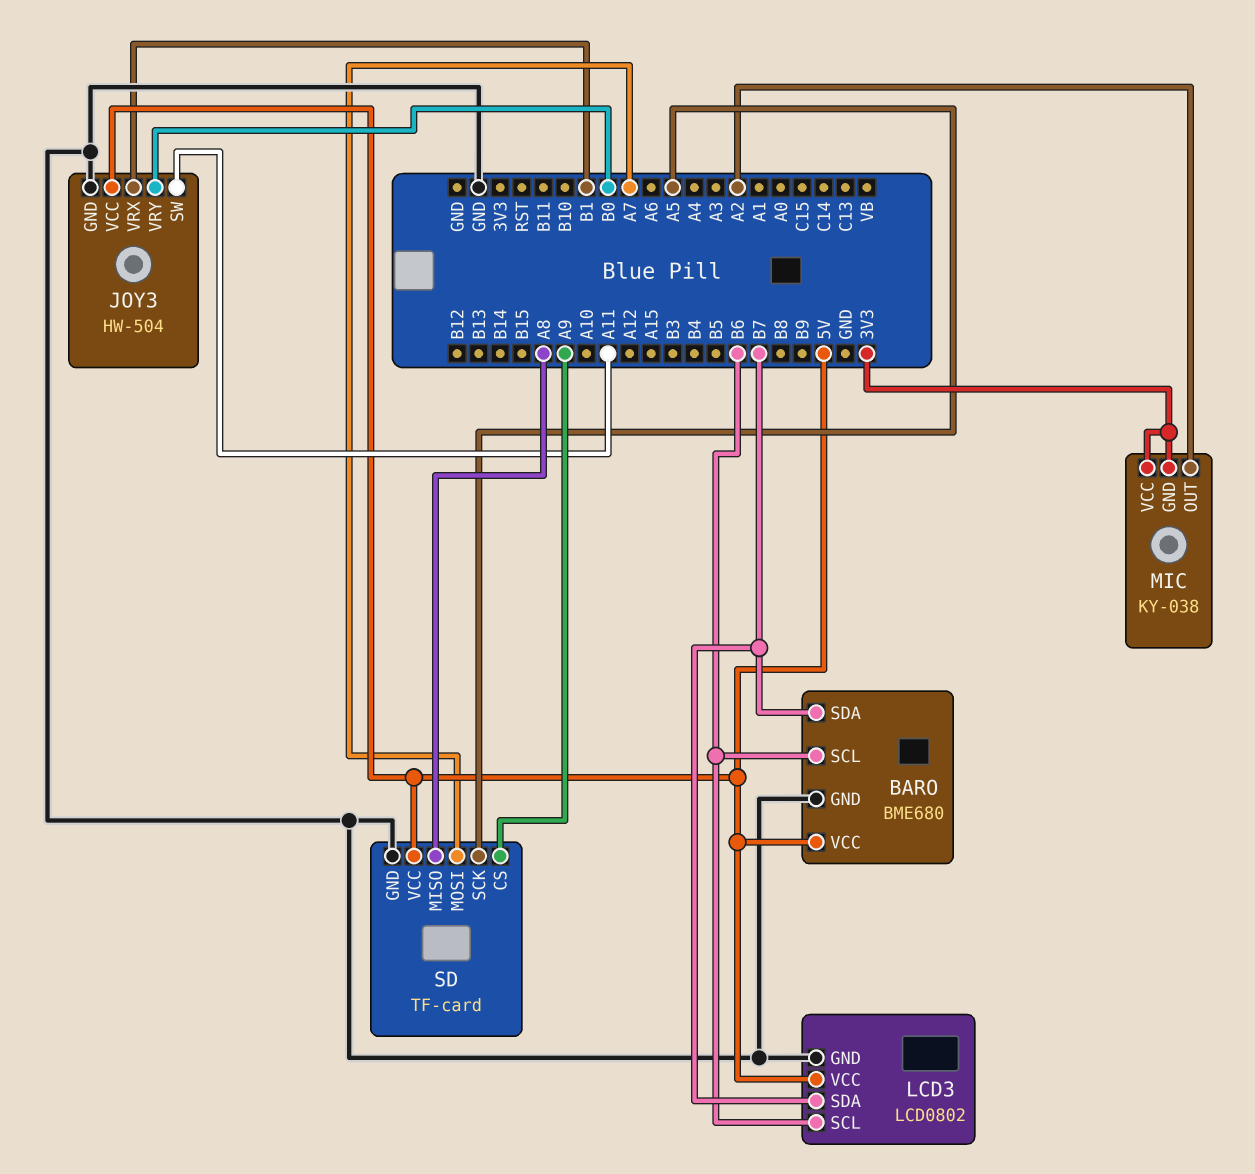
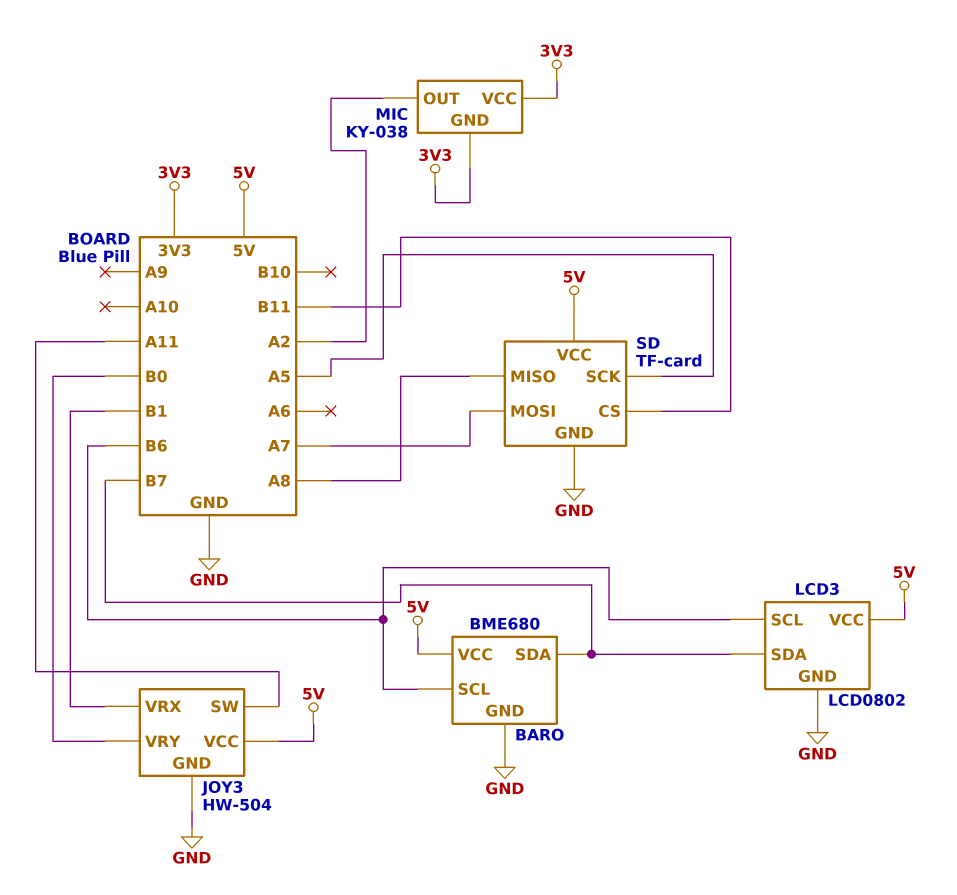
SD pin CS: A9 -> B11

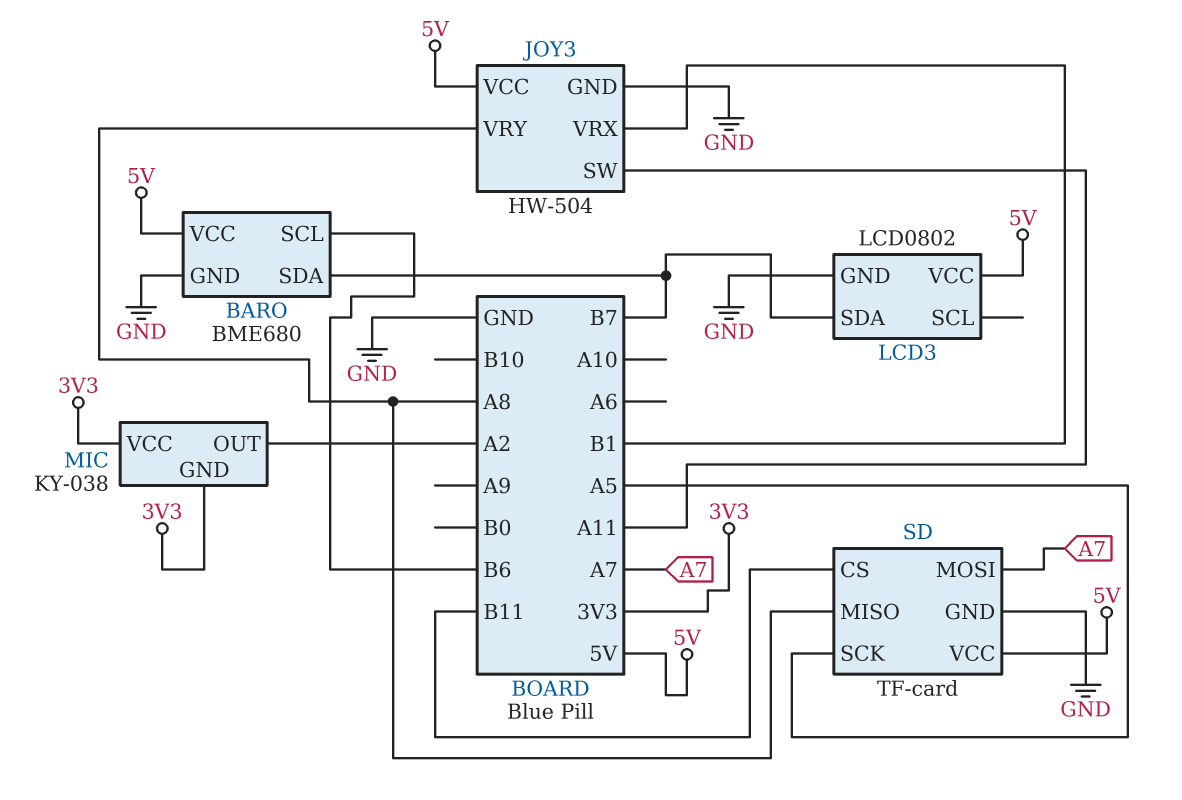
JOY3 pin VRY: B0 -> A8
LCD3 pin SCL: B6 -> none

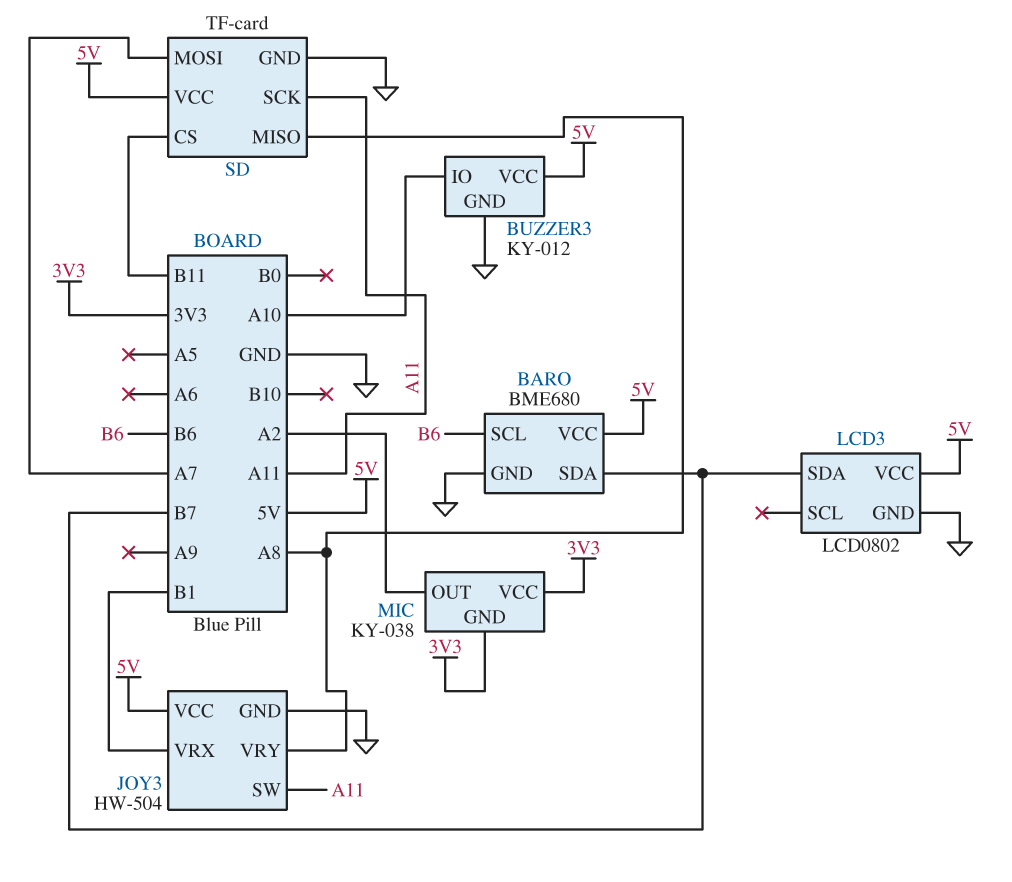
BUZZER3: none -> KY-012
BUZZER3 pin GND: none -> GND
BUZZER3 pin IO: none -> A10
BUZZER3 pin VCC: none -> 5V
SD pin SCK: A5 -> A11

